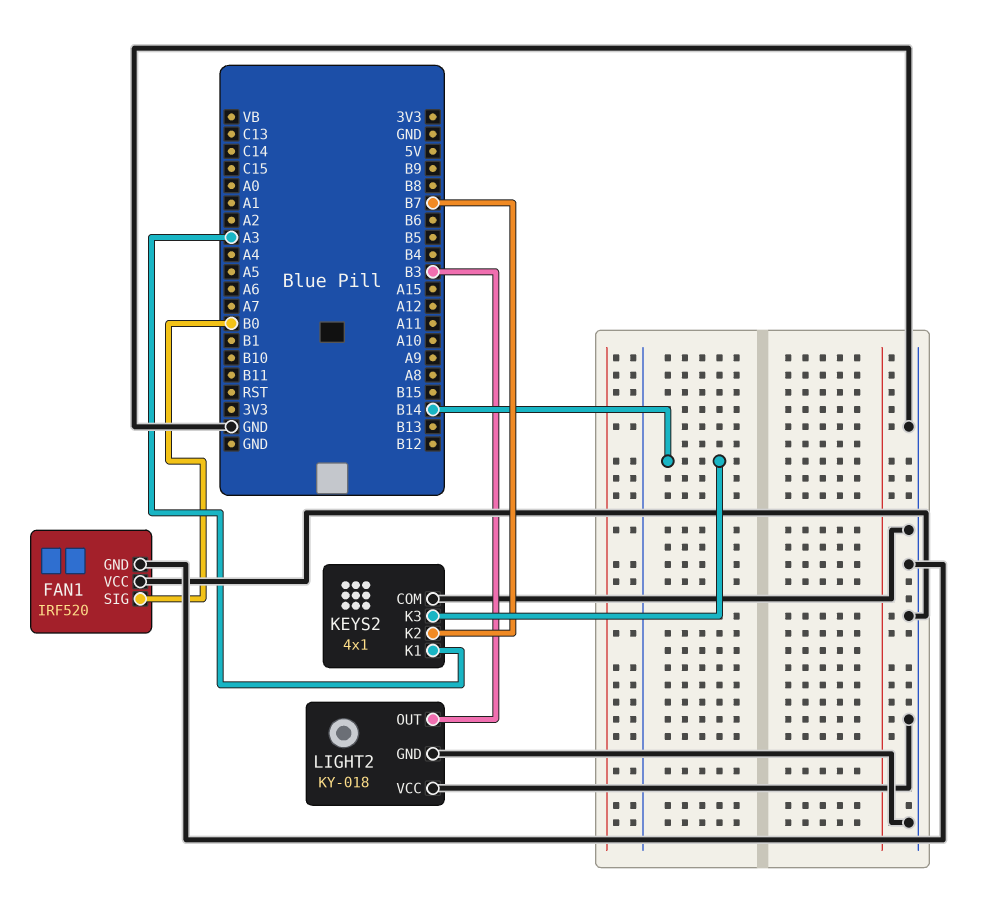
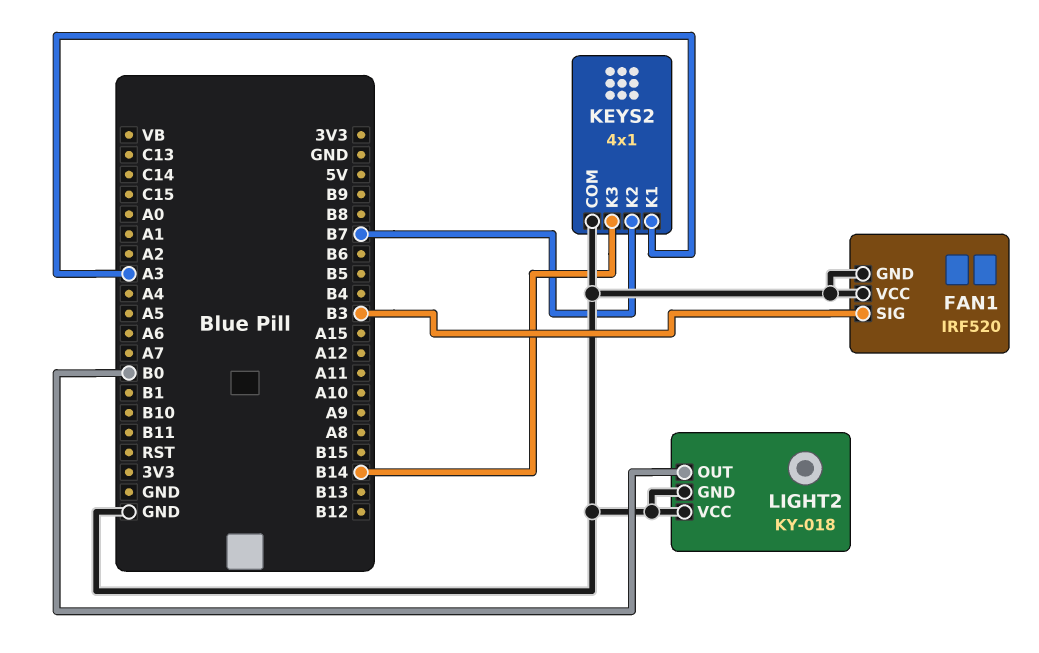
FAN1 pin SIG: B0 -> B3
LIGHT2 pin OUT: B3 -> B0

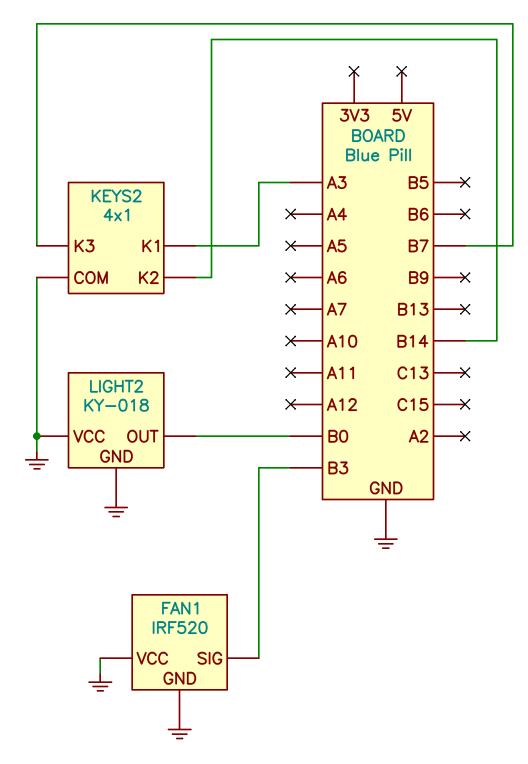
KEYS2 pin K2: B7 -> B14
KEYS2 pin K3: B14 -> B7

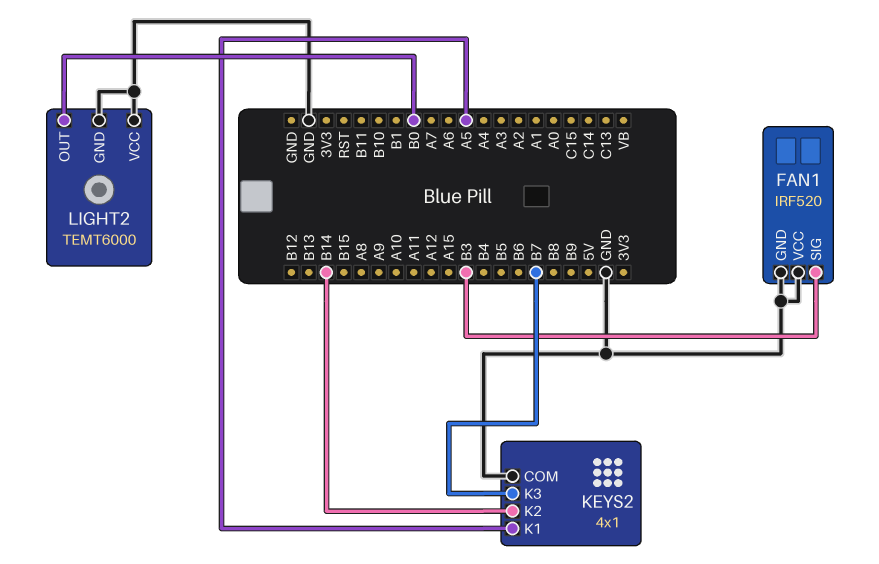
KEYS2 pin K1: A3 -> A5
LIGHT2: KY-018 -> TEMT6000

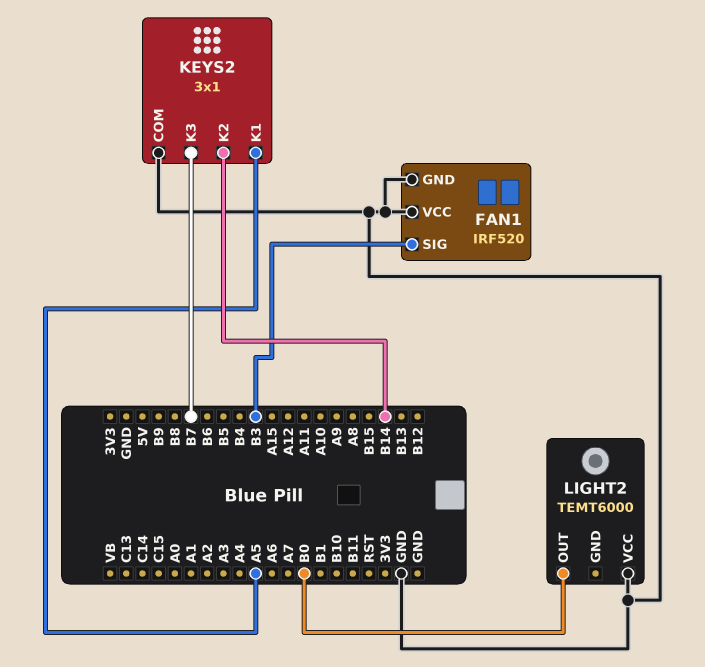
KEYS2: 4x1 -> 3x1
LIGHT2 pin GND: GND -> none

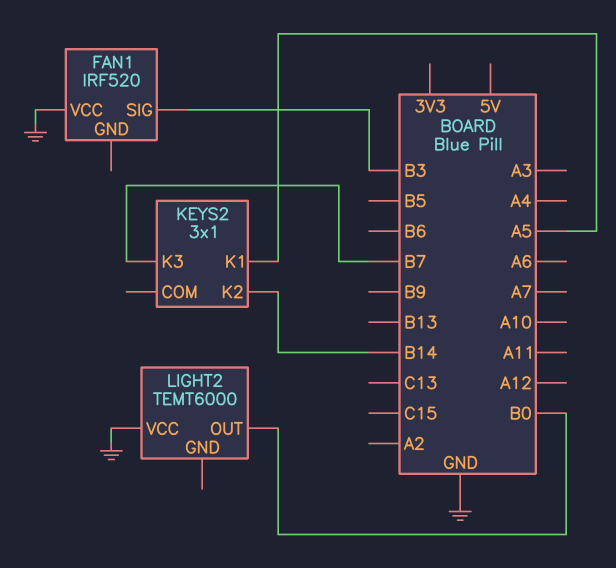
FAN1 pin GND: GND -> none
KEYS2 pin COM: GND -> none

